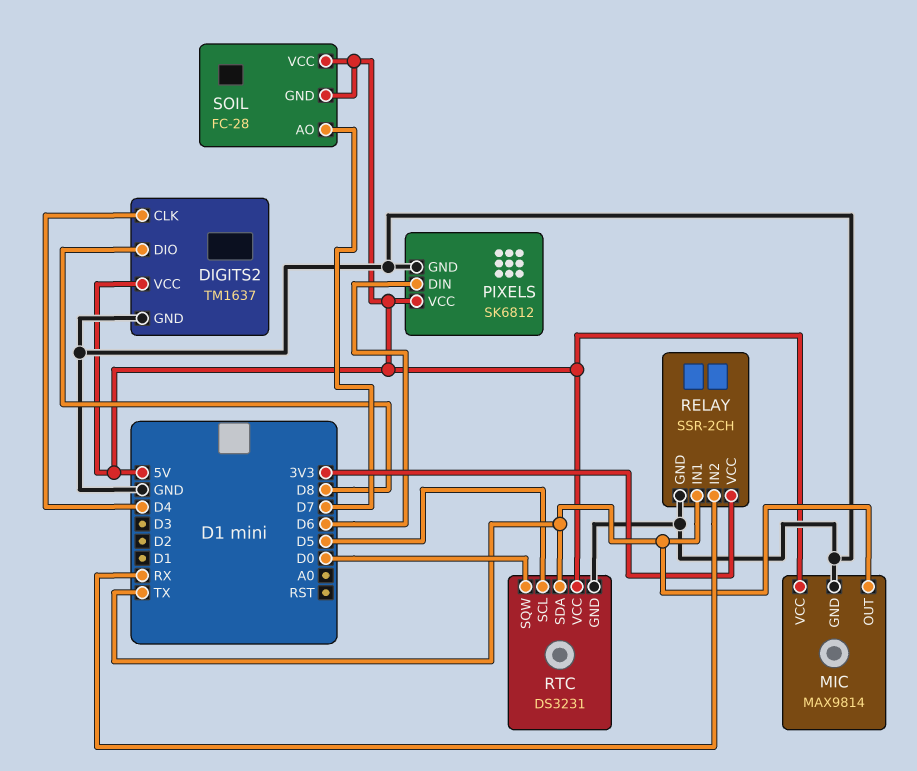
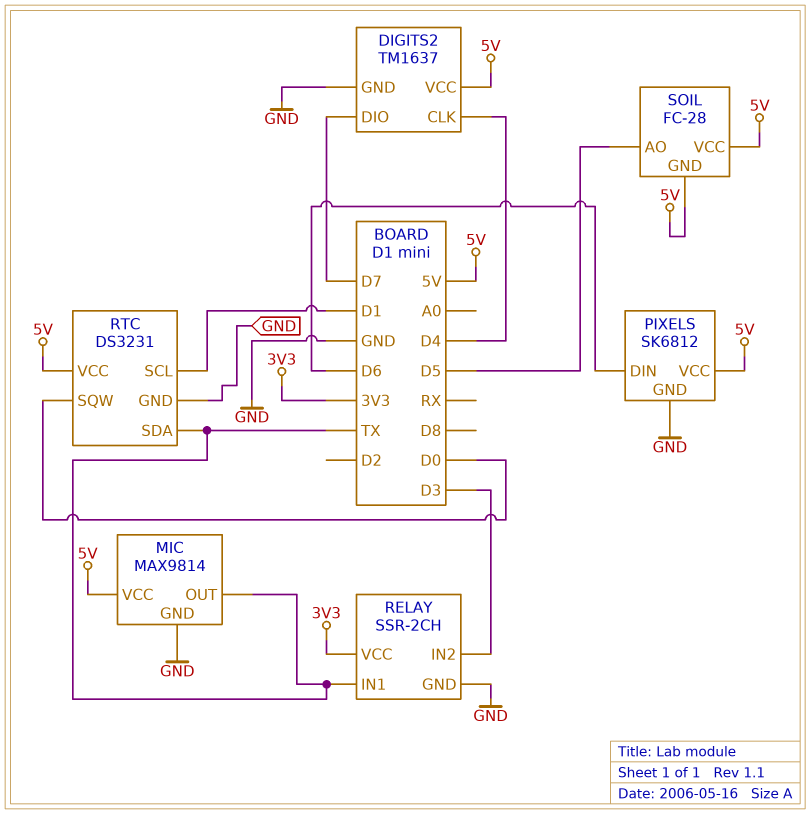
DIGITS2 pin DIO: D8 -> D7
RELAY pin IN2: RX -> D3
RTC pin SCL: D5 -> D1
SOIL pin AO: D7 -> D5

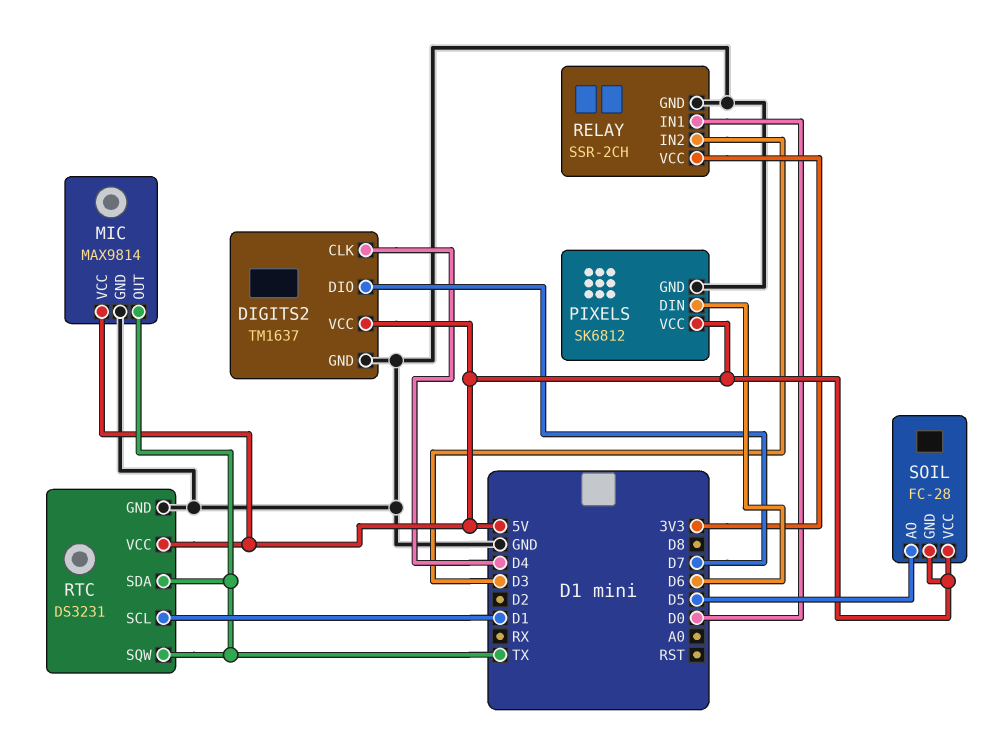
RELAY pin IN1: TX -> D0
RTC pin SQW: D0 -> TX

